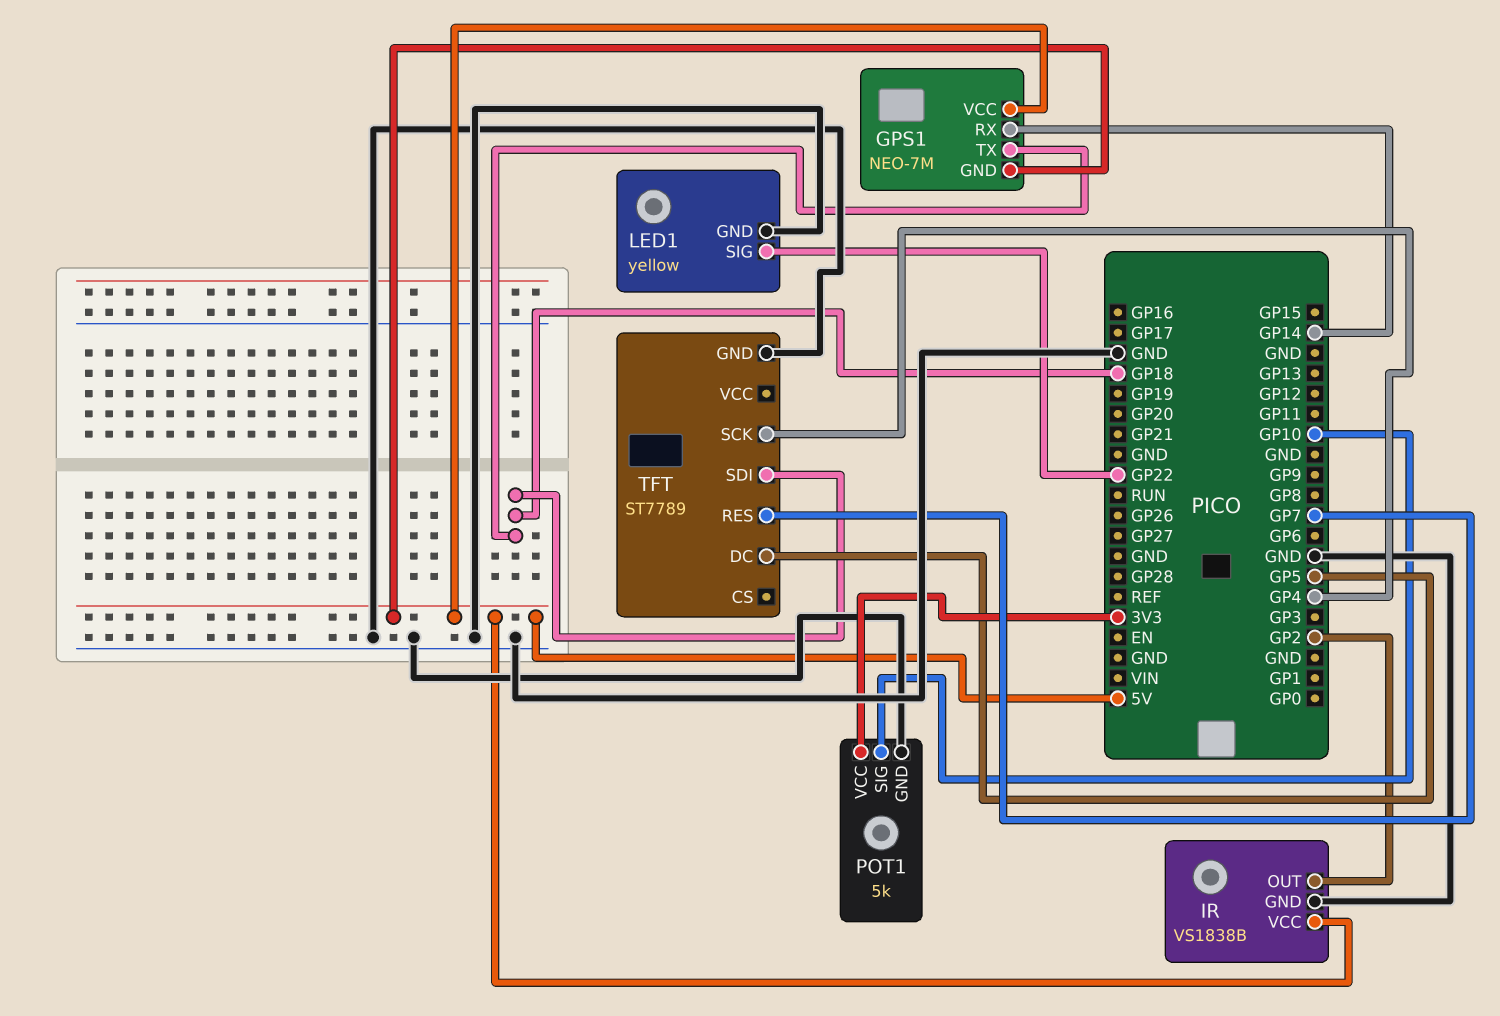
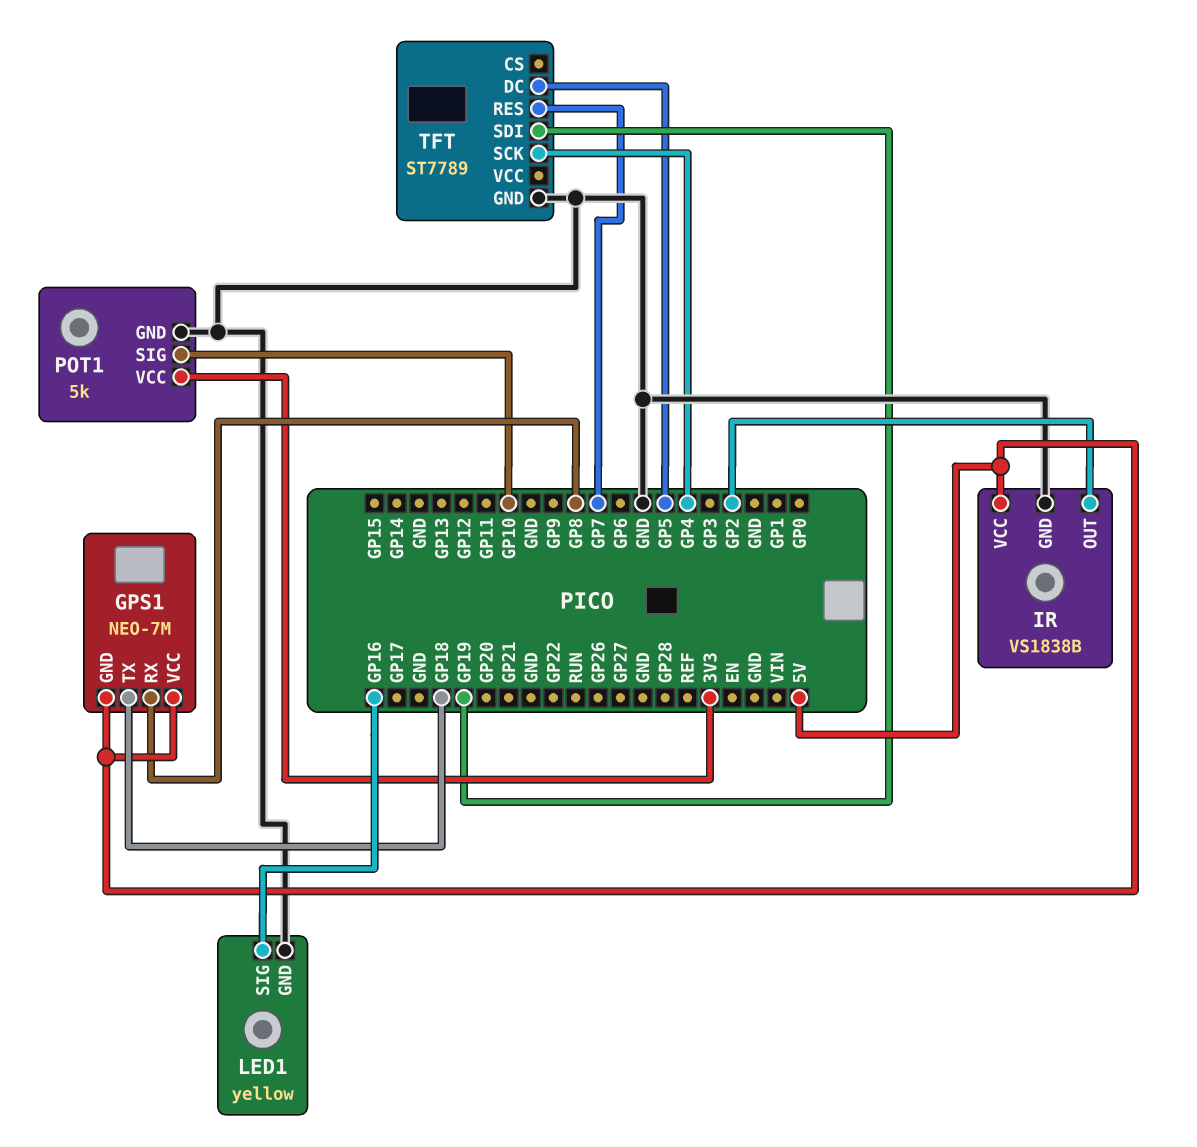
GPS1 pin RX: GP14 -> GP8
LED1 pin SIG: GP22 -> GP16
TFT pin SDI: GP18 -> GP19

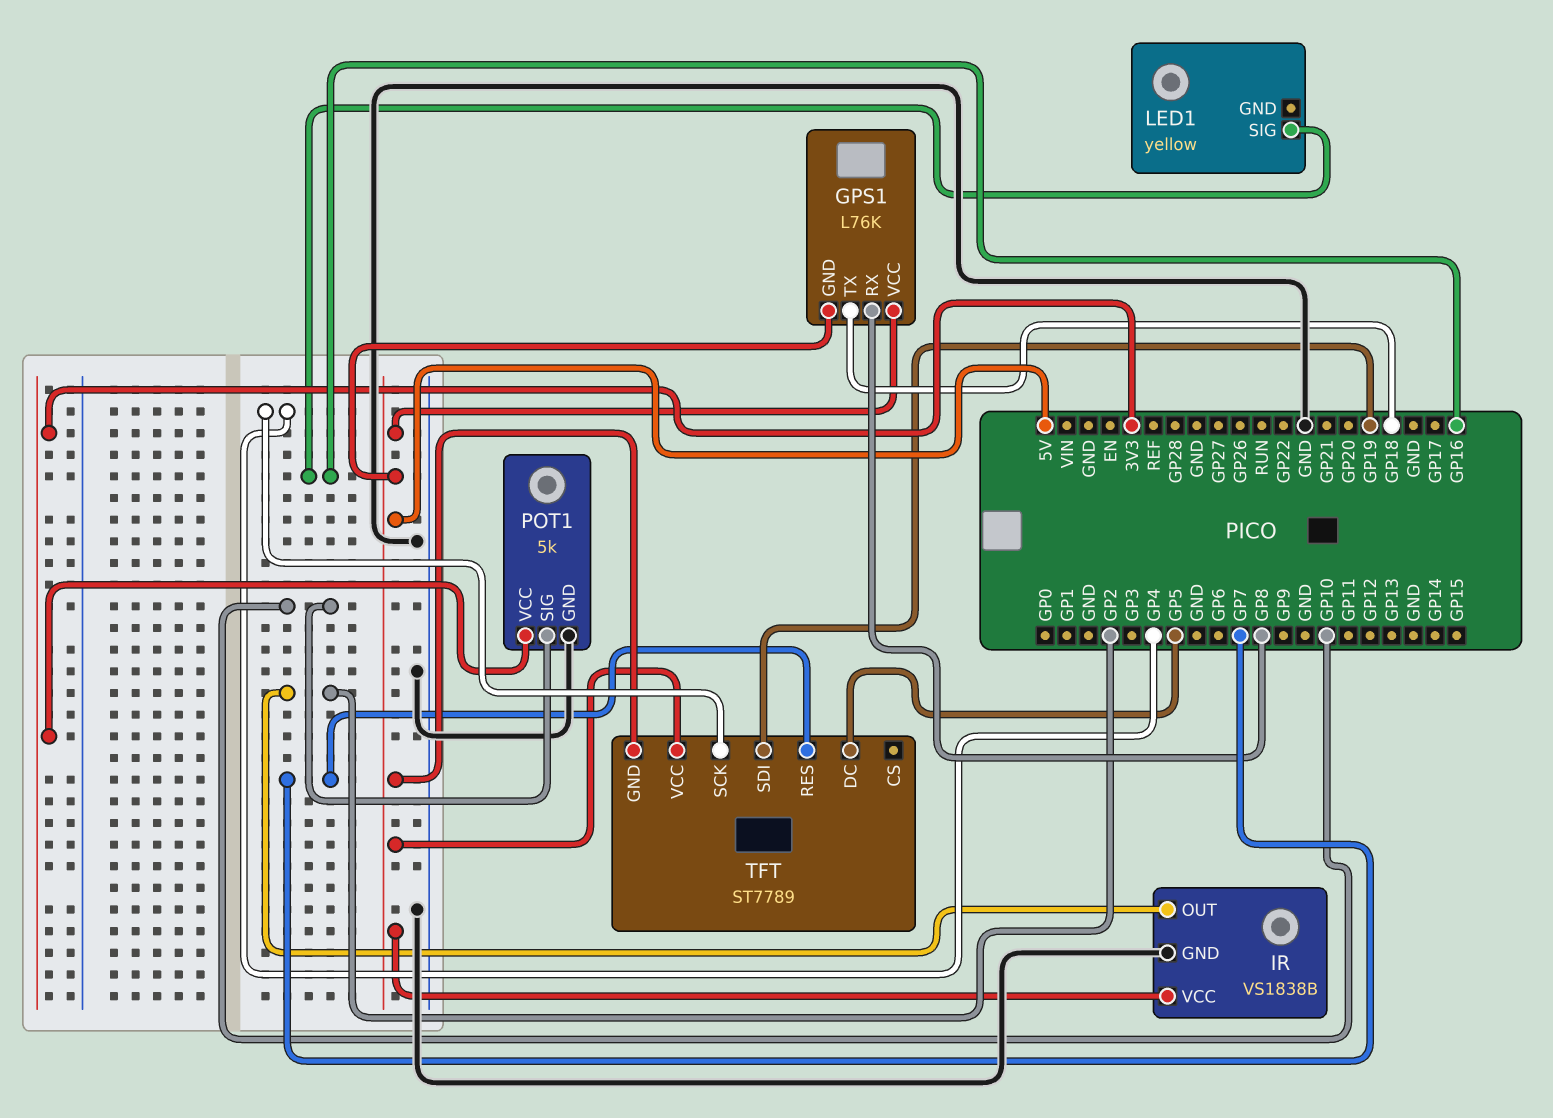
GPS1: NEO-7M -> L76K
LED1 pin GND: GND -> none
TFT pin GND: GND -> 5V
TFT pin VCC: none -> 5V

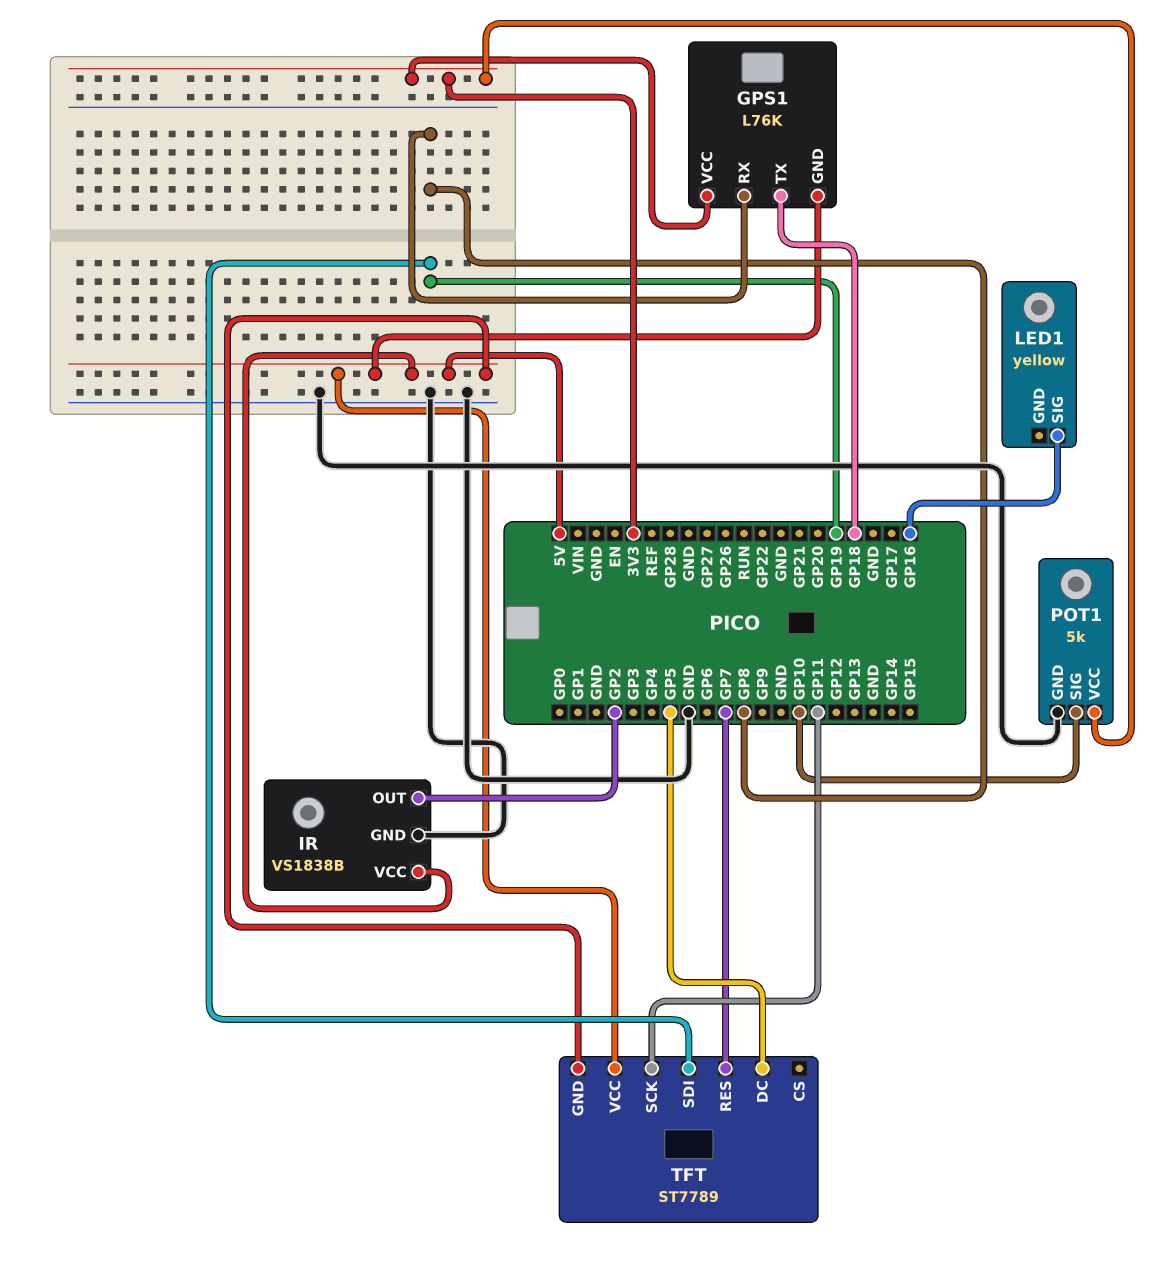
GPS1 pin VCC: 5V -> 3V3
TFT pin SCK: GP4 -> GP11

